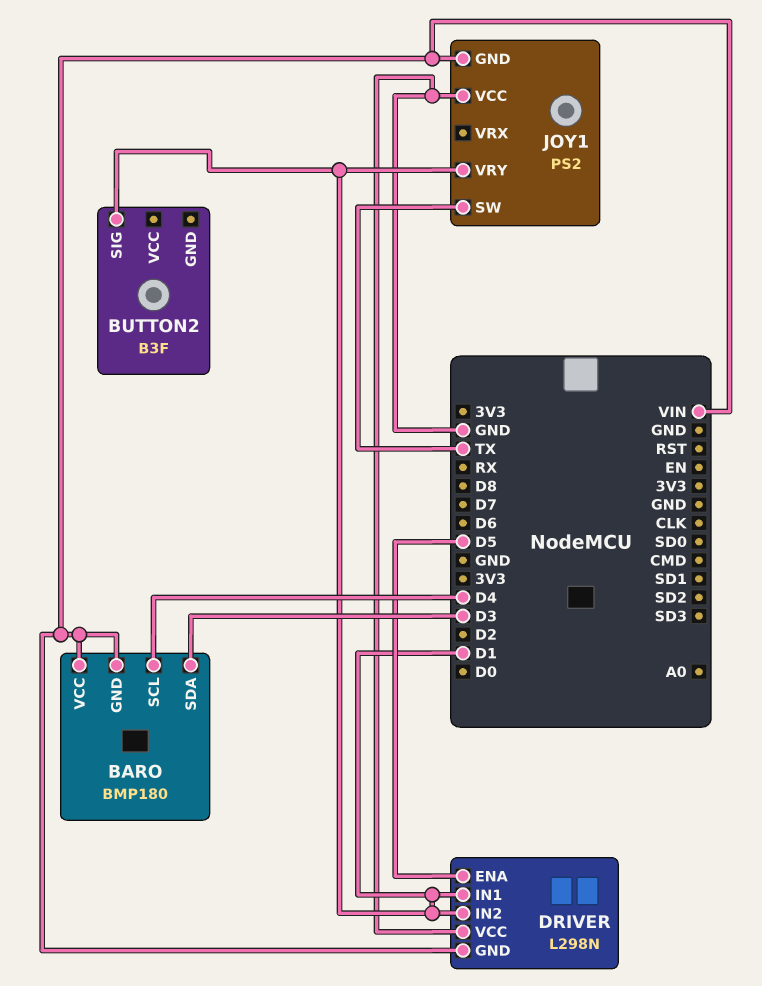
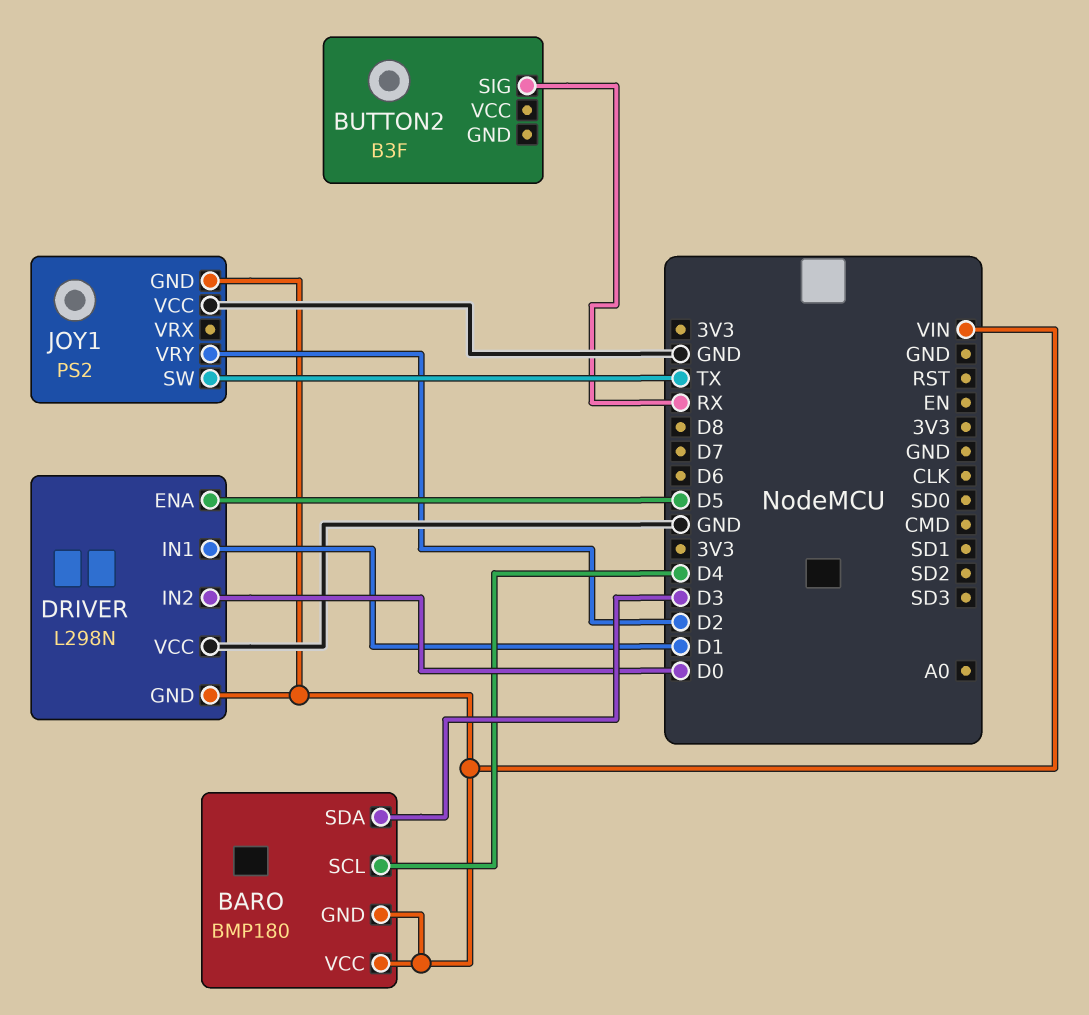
BUTTON2 pin SIG: D1 -> RX
DRIVER pin IN2: D1 -> D0
JOY1 pin VRY: D1 -> D2

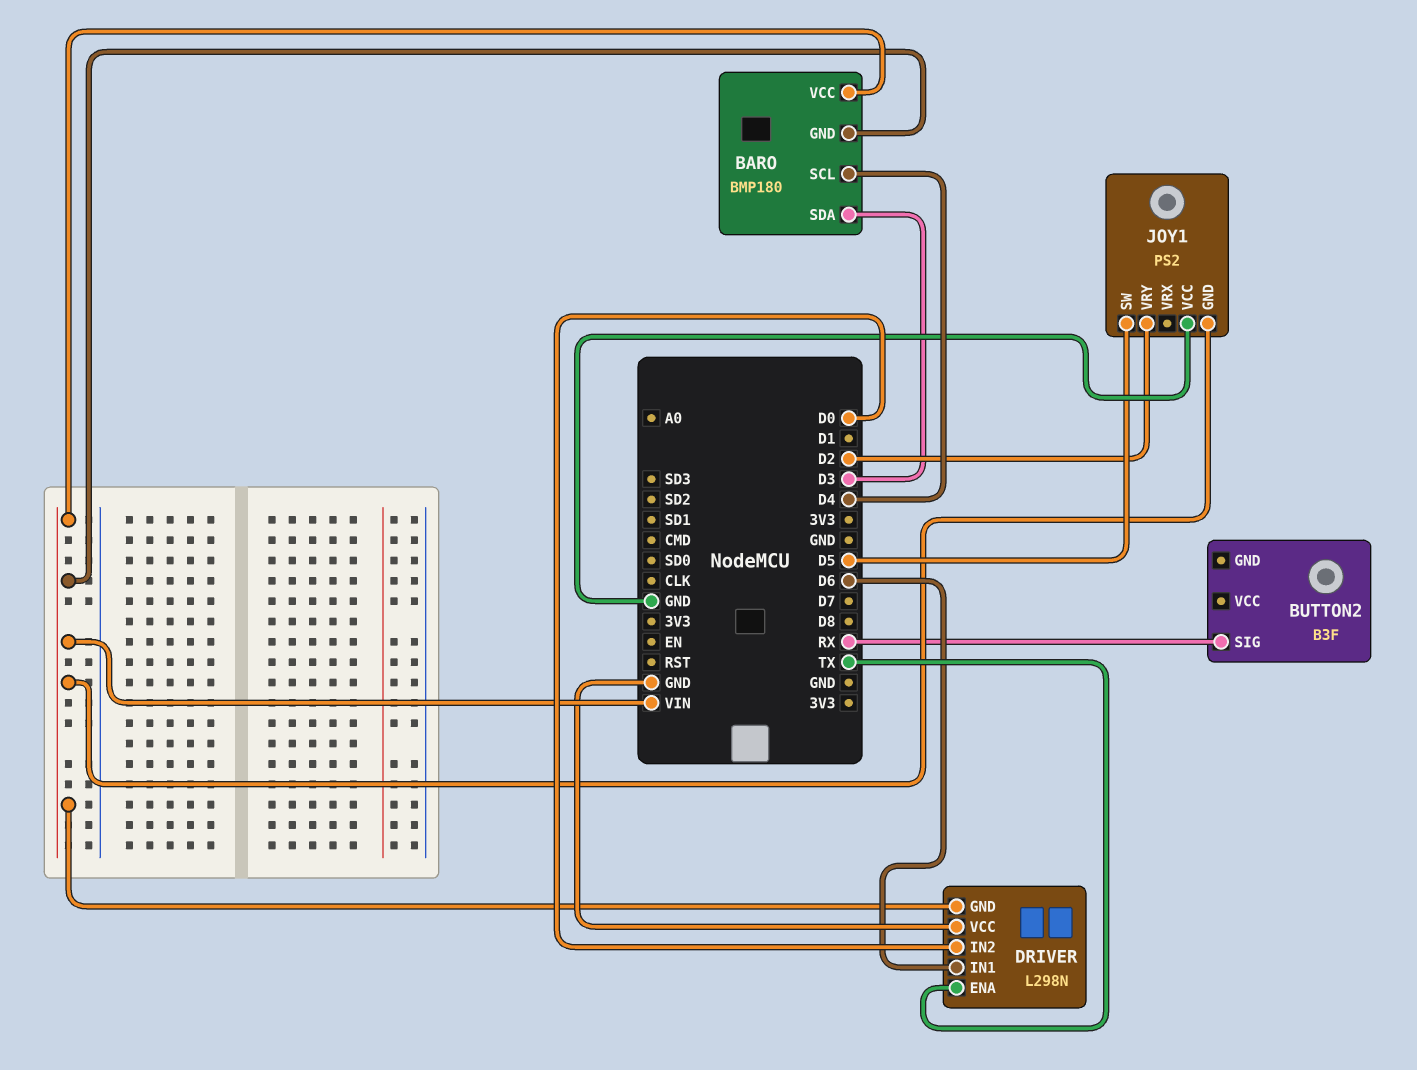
DRIVER pin ENA: D5 -> TX
DRIVER pin IN1: D1 -> D6
JOY1 pin SW: TX -> D5

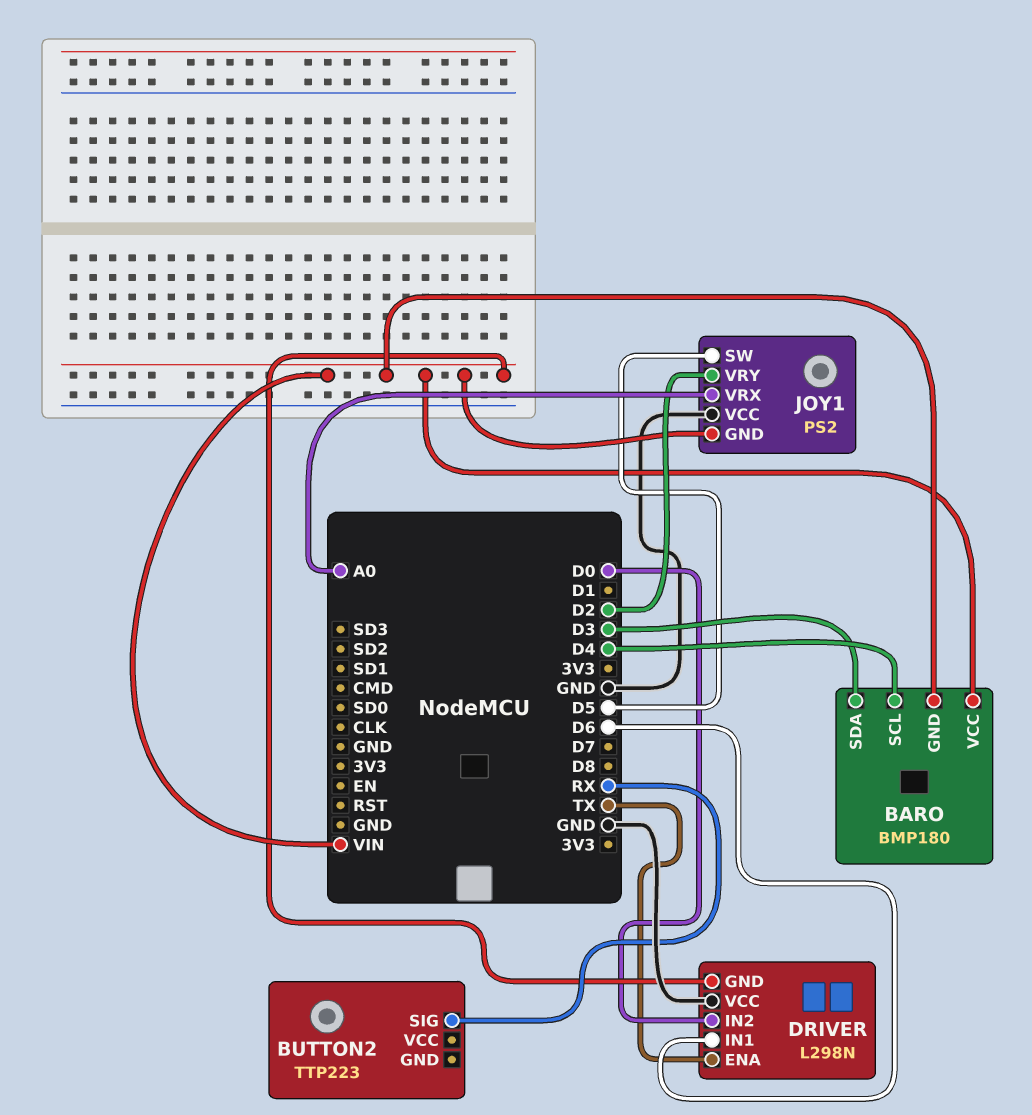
BUTTON2: B3F -> TTP223
JOY1 pin VRX: none -> A0

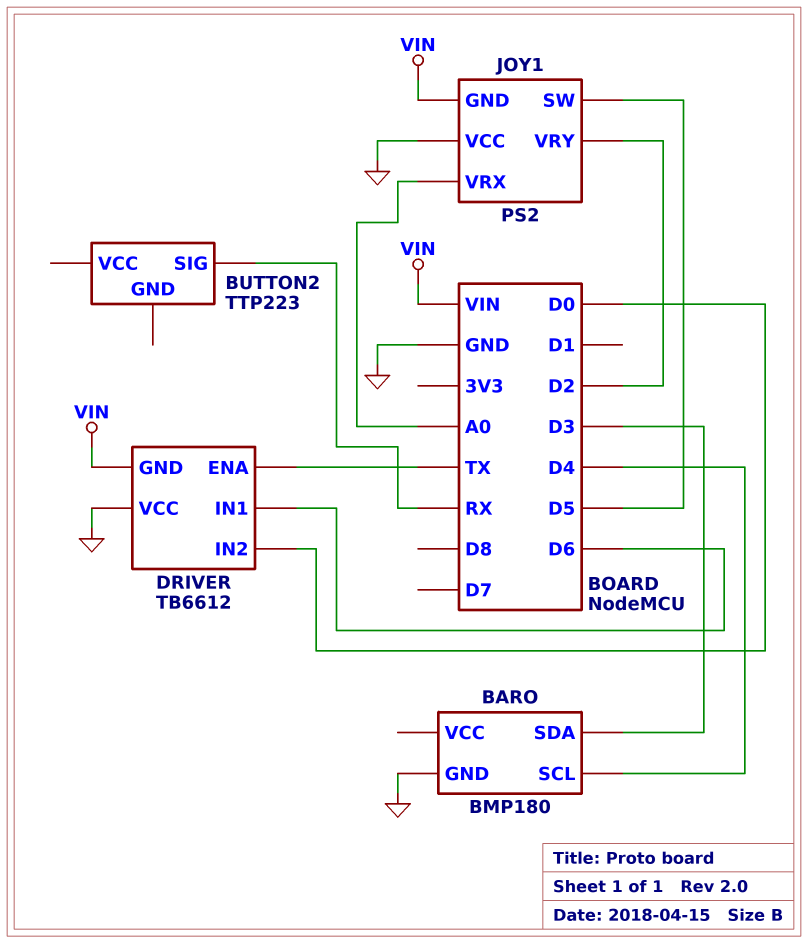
BARO pin GND: VIN -> GND
BARO pin VCC: VIN -> none
DRIVER: L298N -> TB6612

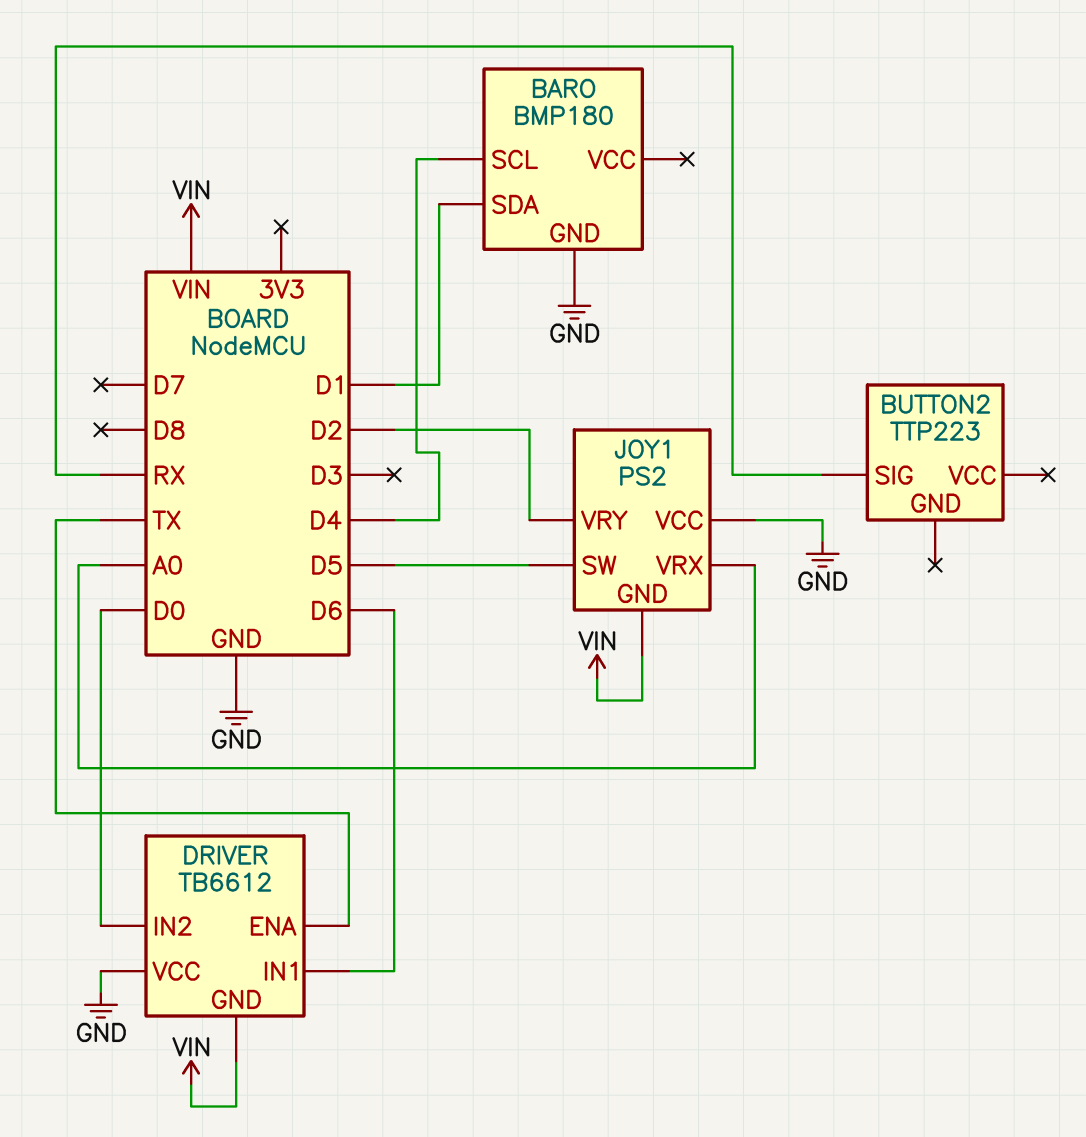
BARO pin SDA: D3 -> D1

